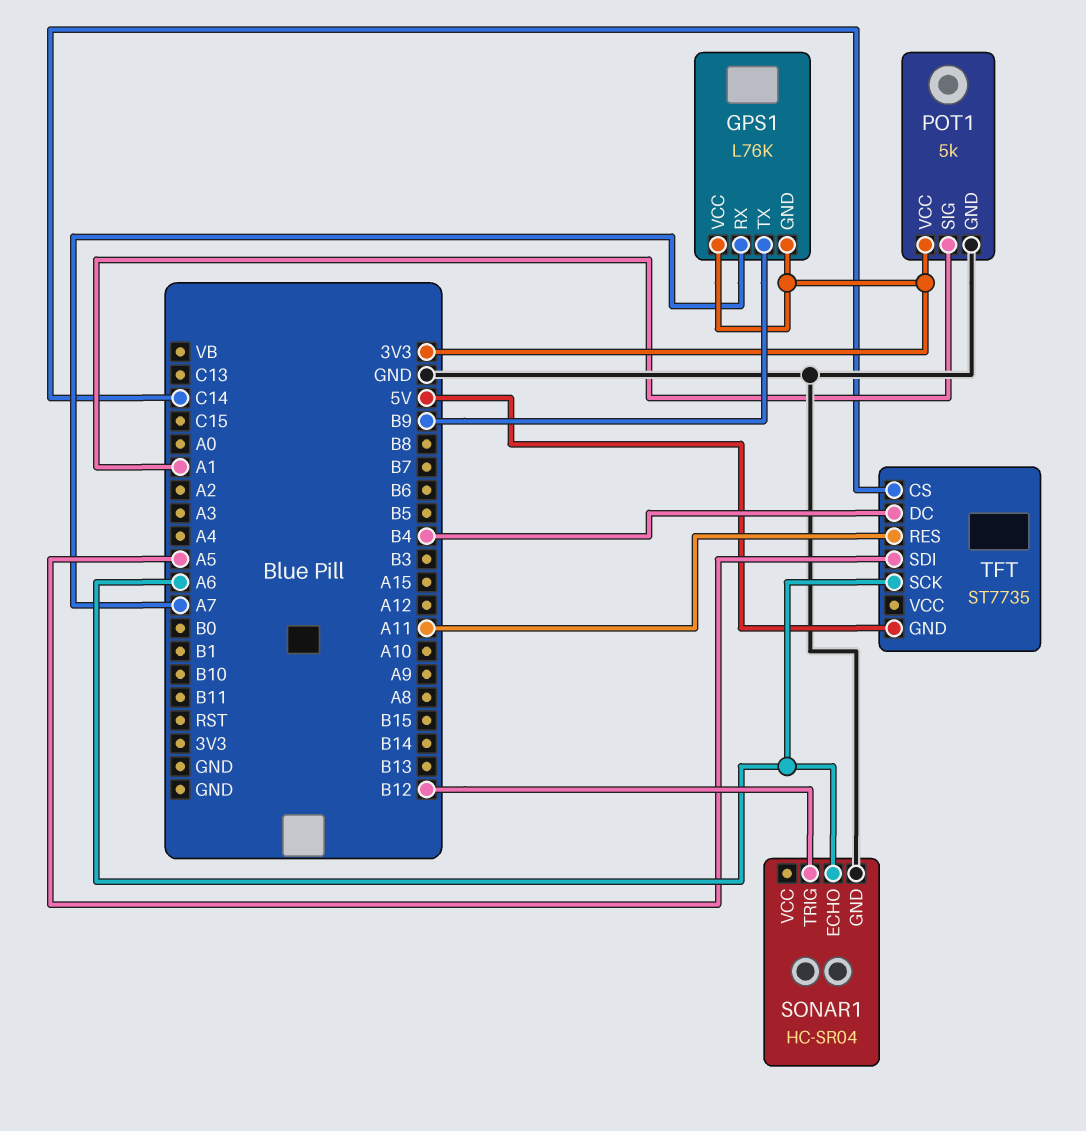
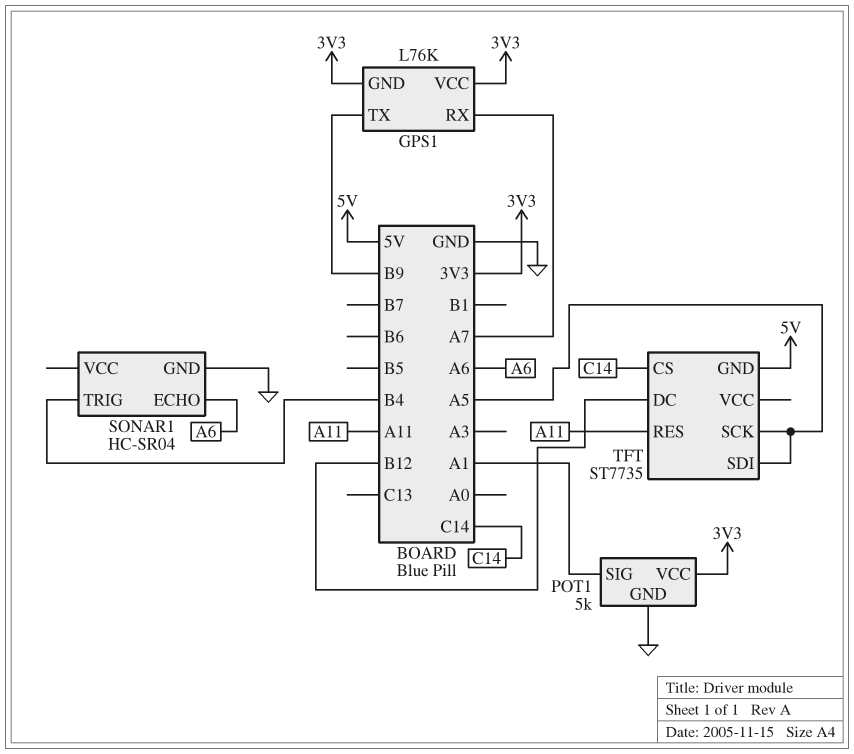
SONAR1 pin TRIG: B12 -> B4
TFT pin DC: B4 -> B12
TFT pin SCK: A6 -> A5

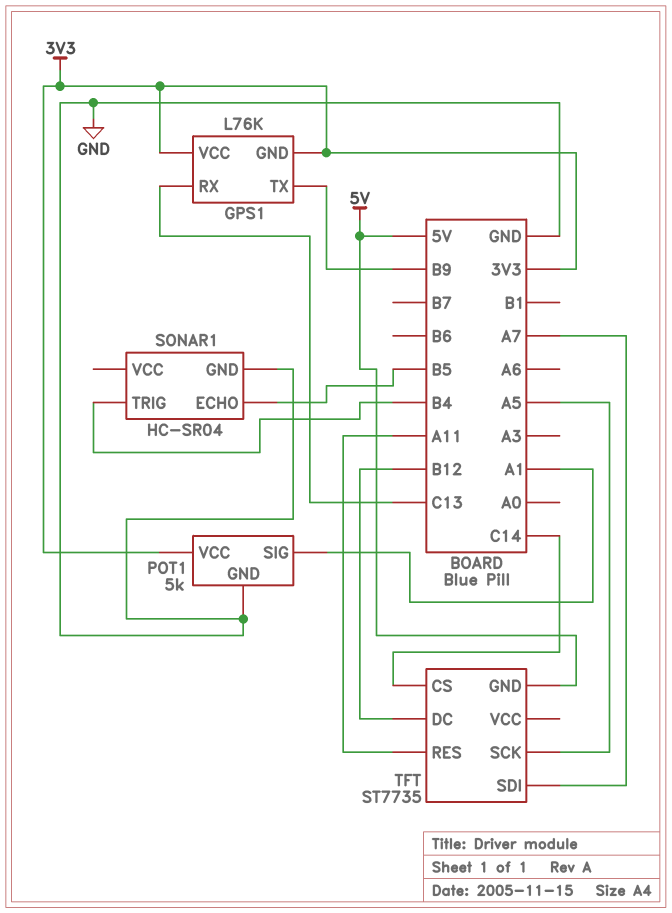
GPS1 pin RX: A7 -> C13
SONAR1 pin ECHO: A6 -> B5
TFT pin SDI: A5 -> A7

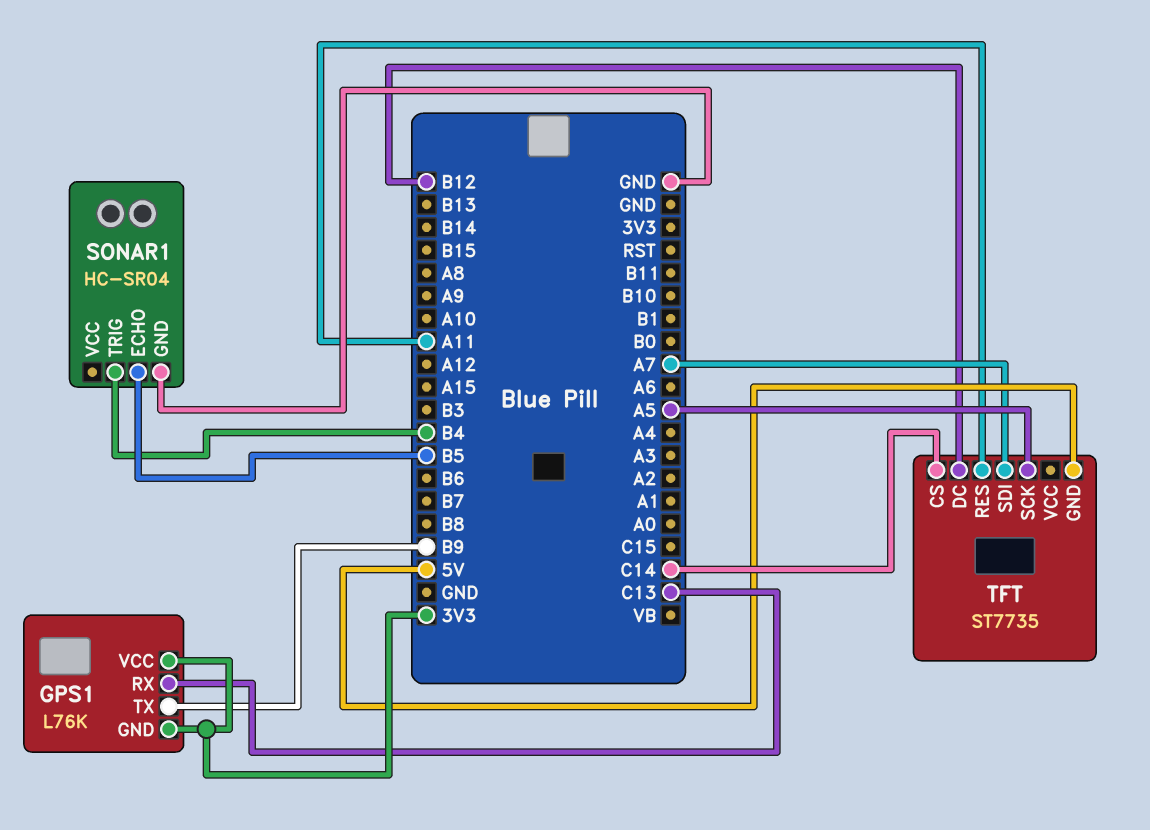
POT1: 5k -> none
POT1 pin GND: GND -> none
POT1 pin SIG: A1 -> none
POT1 pin VCC: 3V3 -> none

